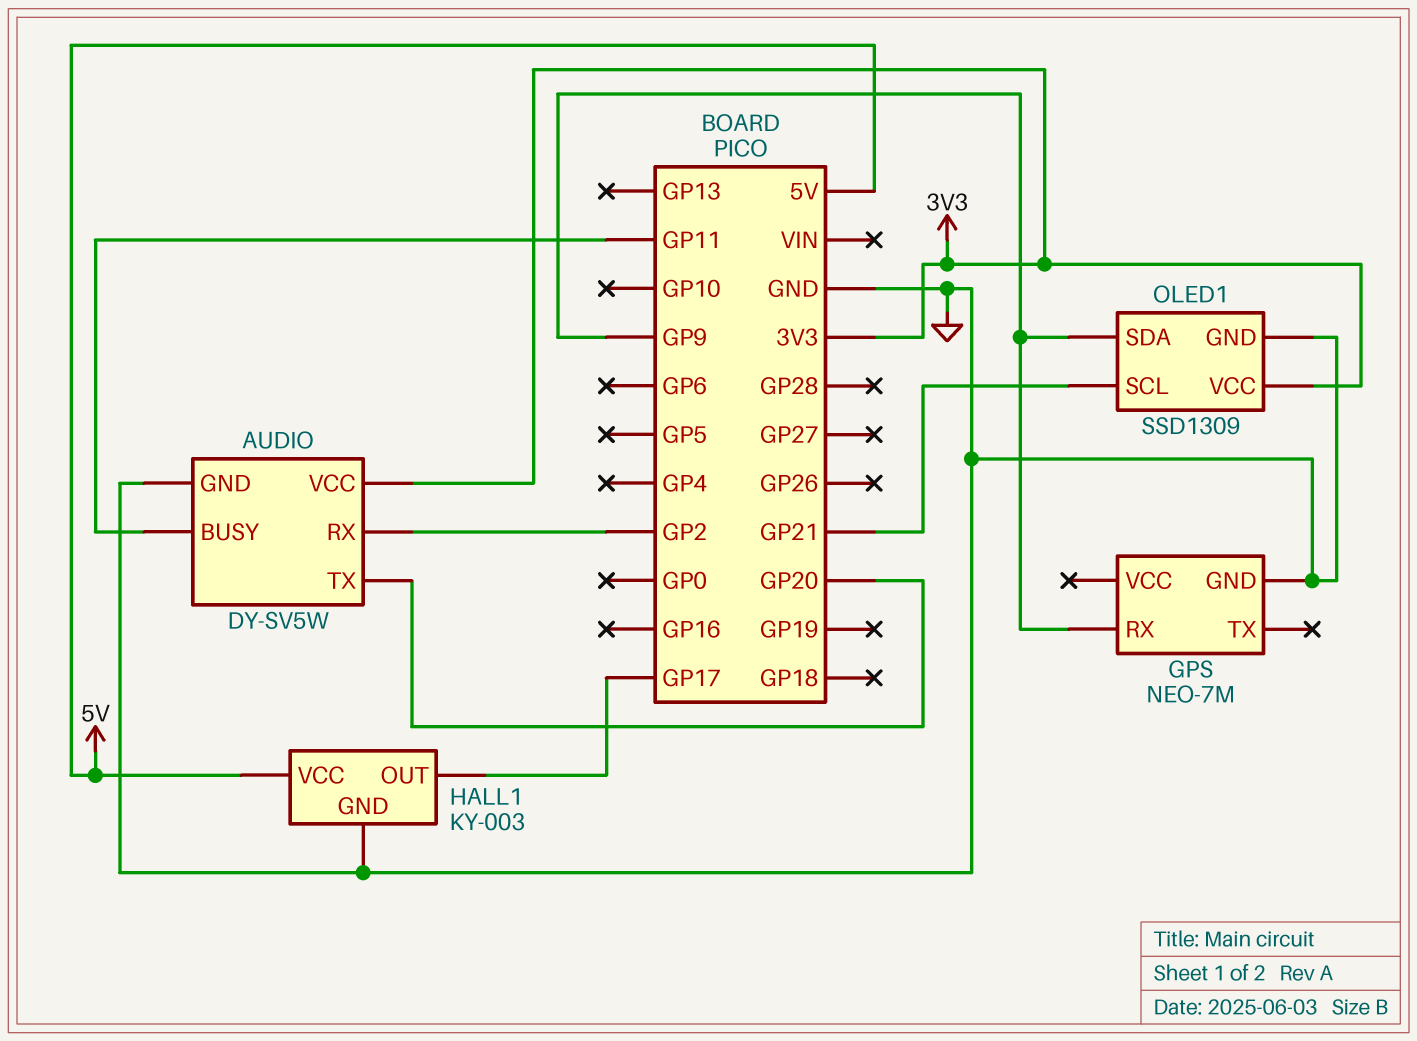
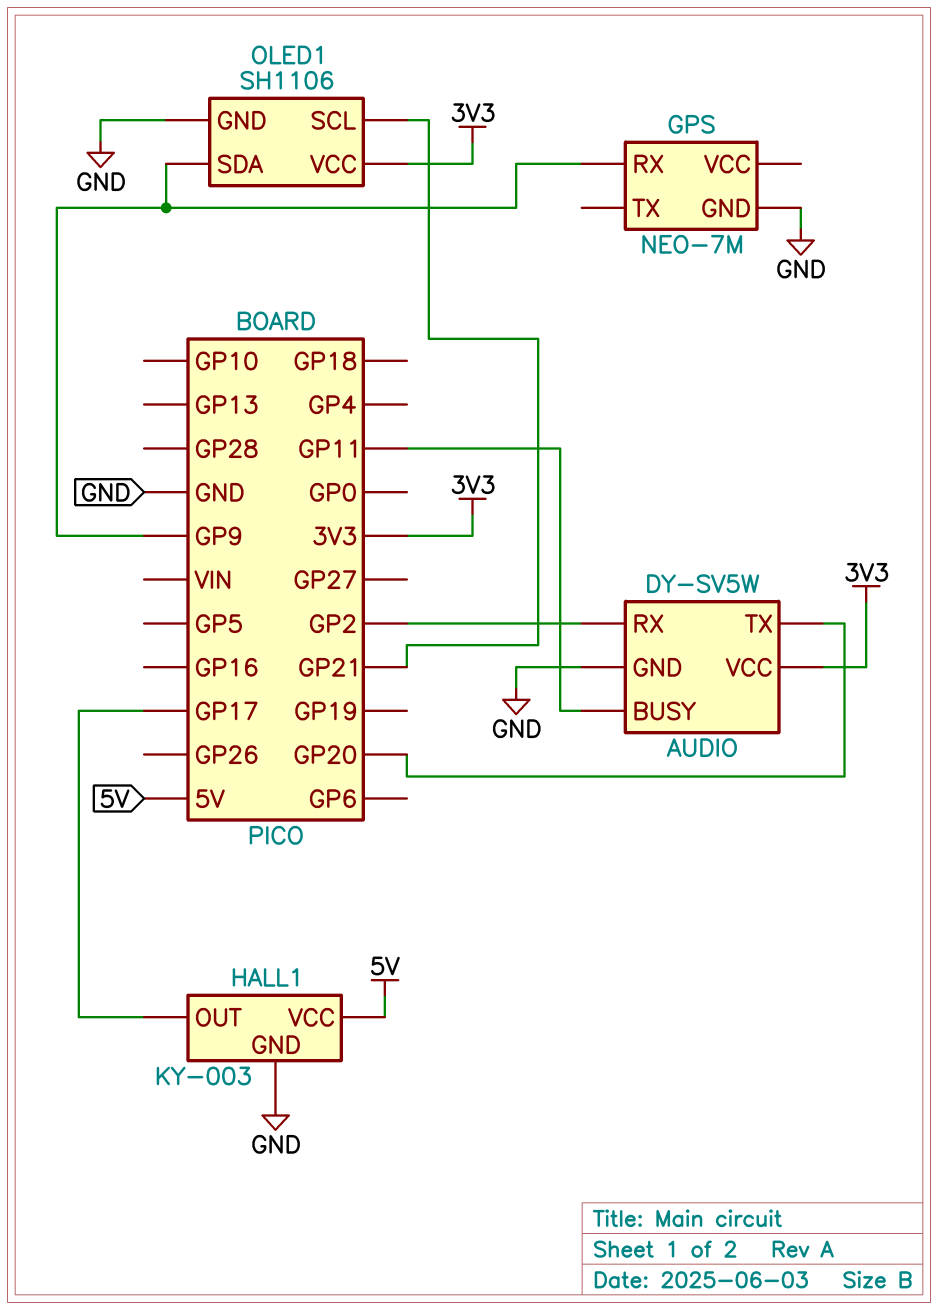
OLED1: SSD1309 -> SH1106

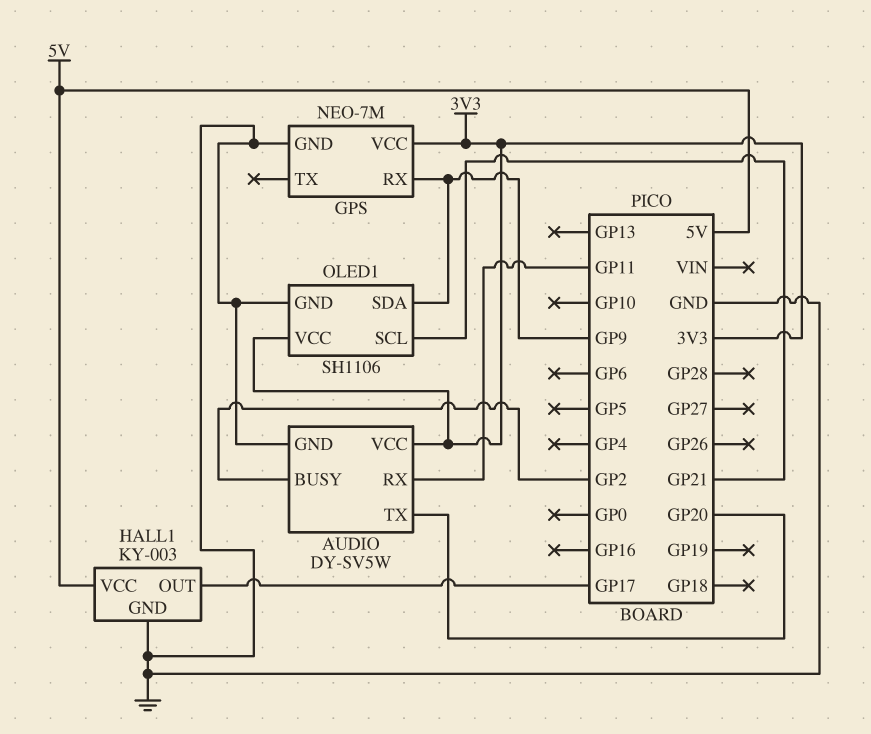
AUDIO pin BUSY: GP11 -> GP2
AUDIO pin RX: GP2 -> GP11
GPS pin VCC: none -> 3V3

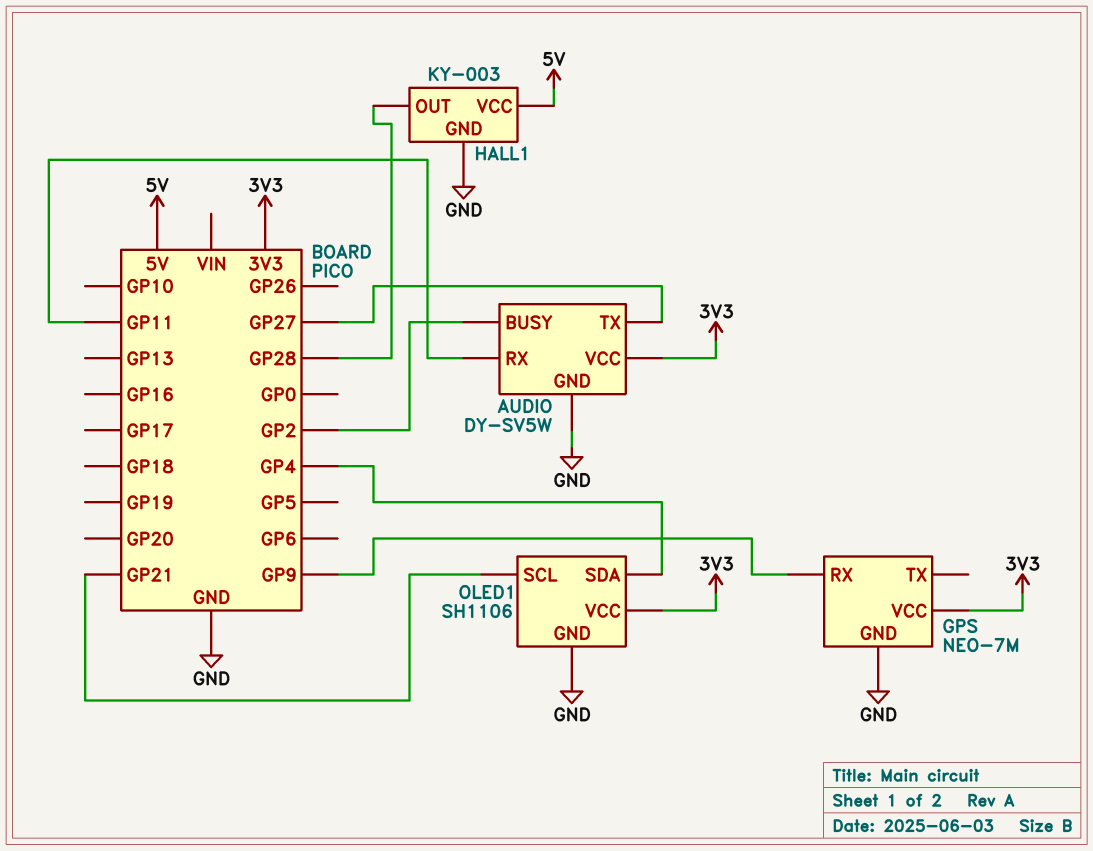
AUDIO pin TX: GP20 -> GP27
HALL1 pin OUT: GP17 -> GP28
OLED1 pin SDA: GP9 -> GP4

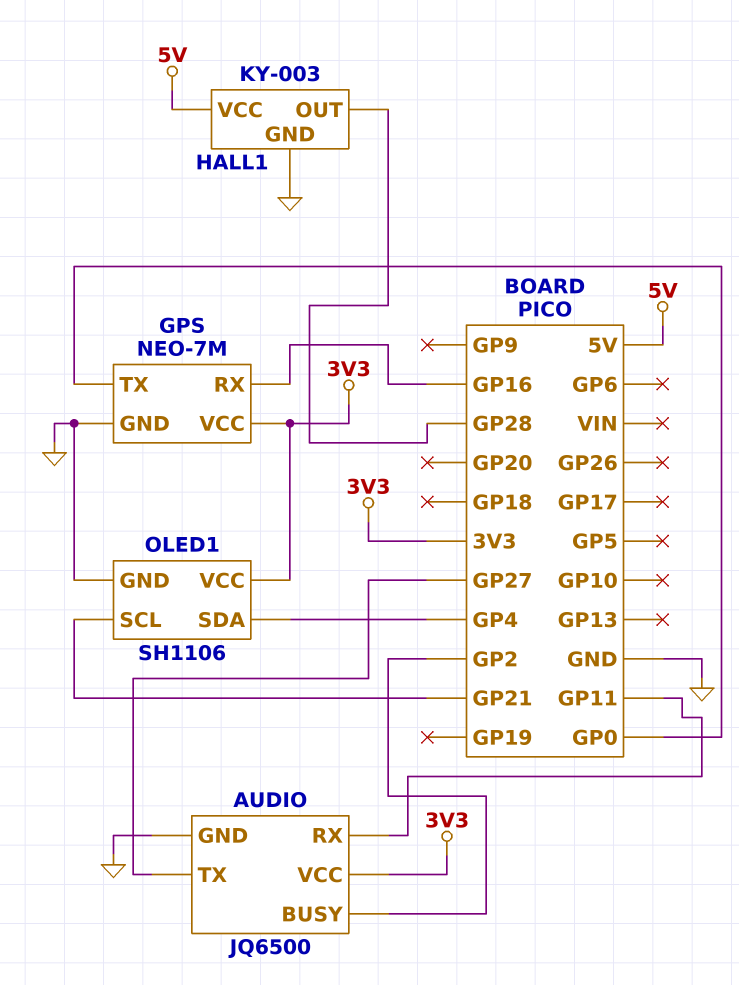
AUDIO: DY-SV5W -> JQ6500
GPS pin RX: GP9 -> GP16
GPS pin TX: none -> GP0

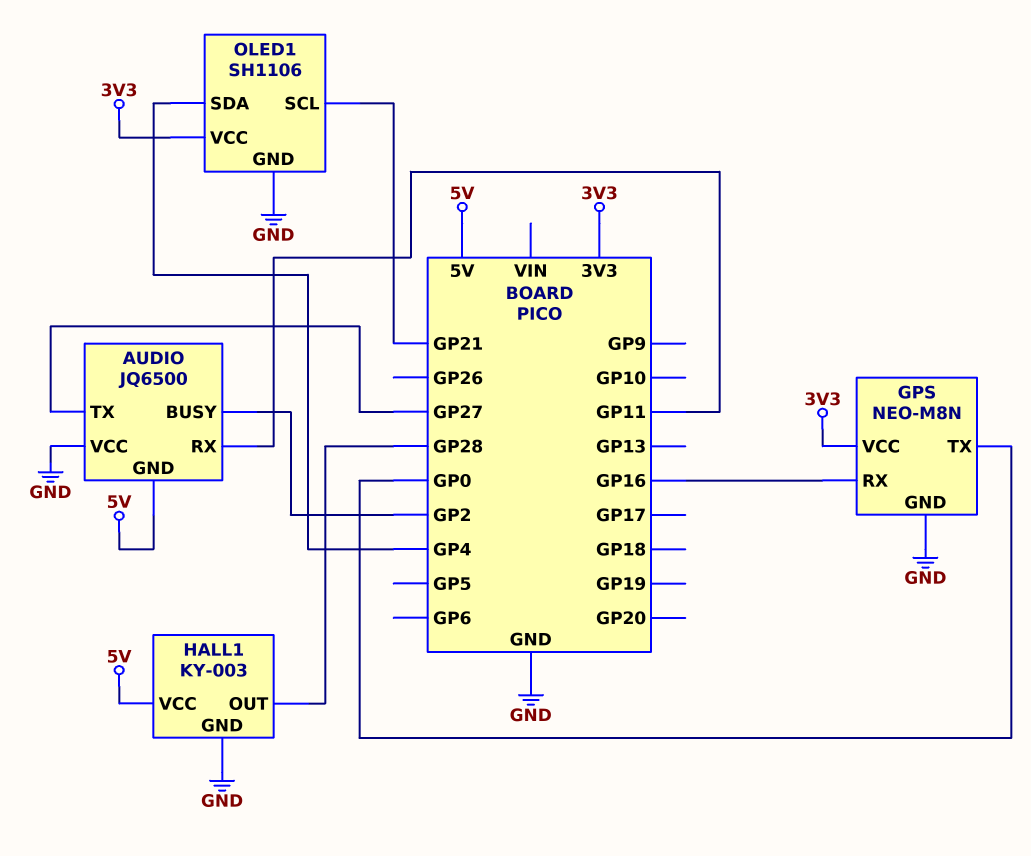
AUDIO pin GND: GND -> 5V
AUDIO pin VCC: 3V3 -> GND
GPS: NEO-7M -> NEO-M8N

